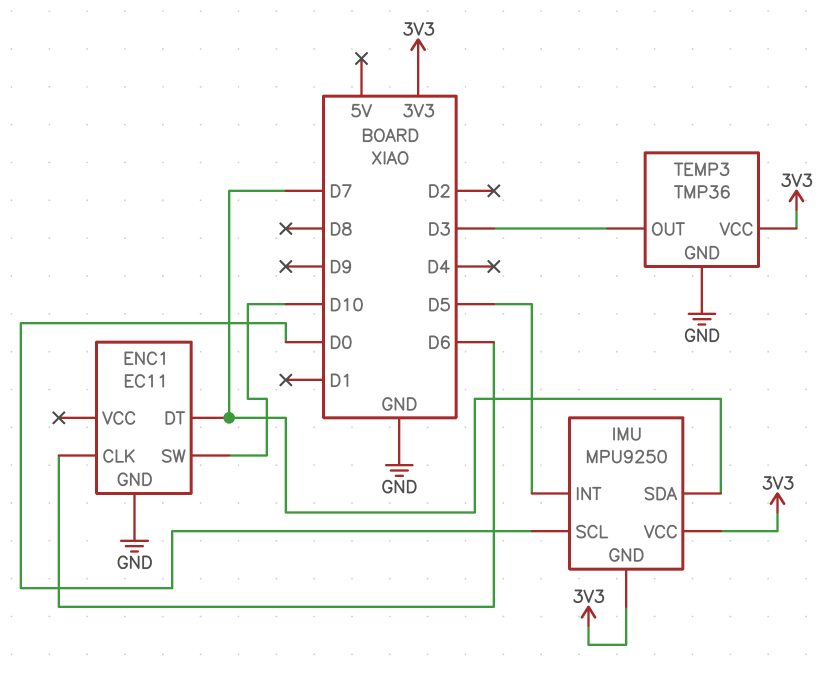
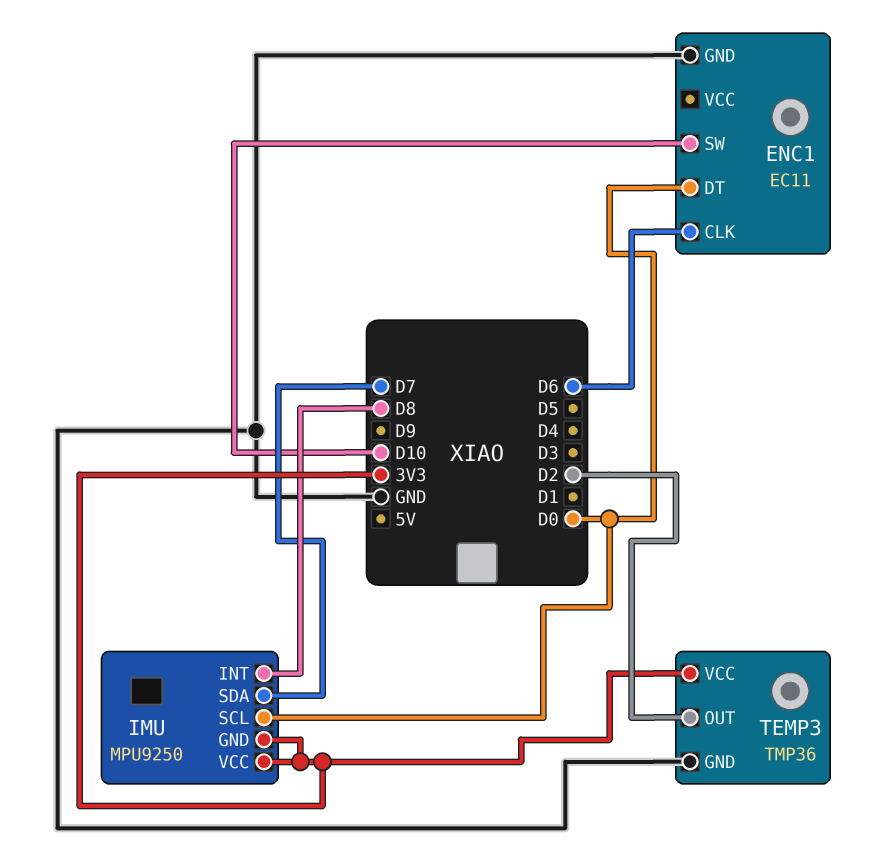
ENC1 pin DT: D7 -> D0
IMU pin INT: D5 -> D8
TEMP3 pin OUT: D3 -> D2

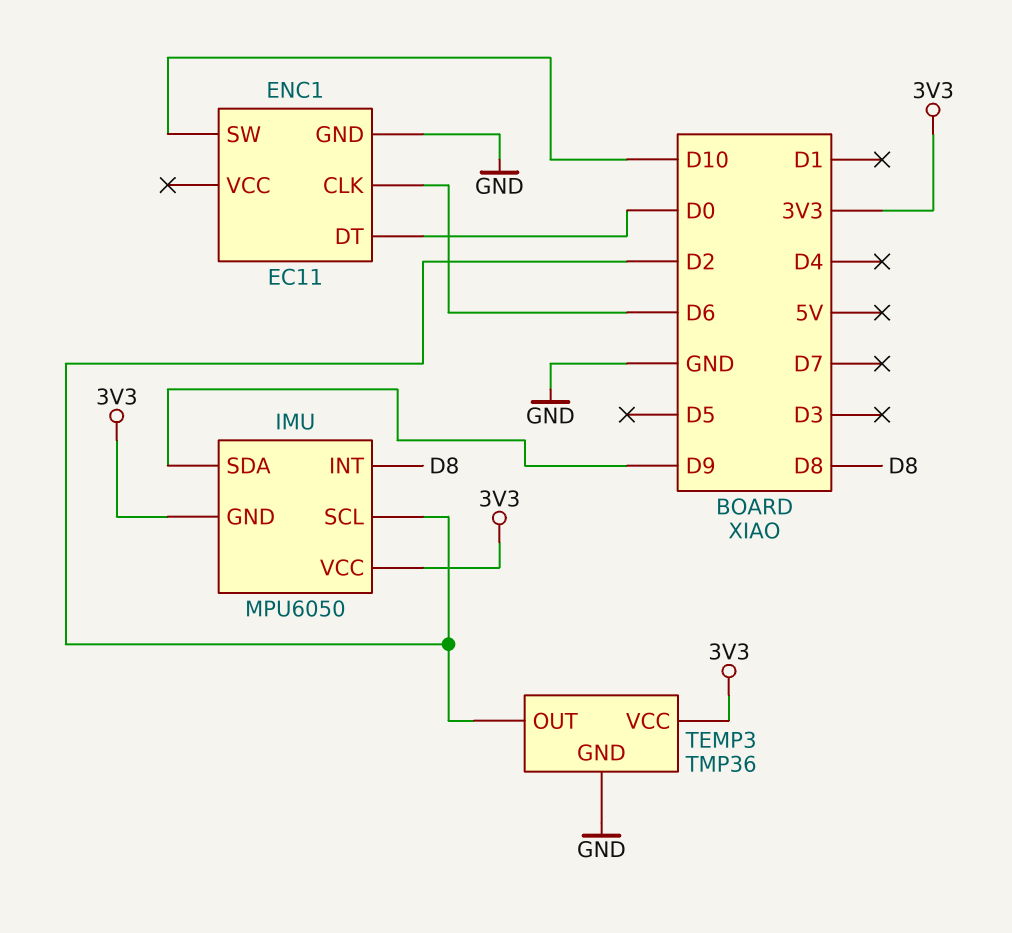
IMU: MPU9250 -> MPU6050
IMU pin SCL: D0 -> D2
IMU pin SDA: D7 -> D9

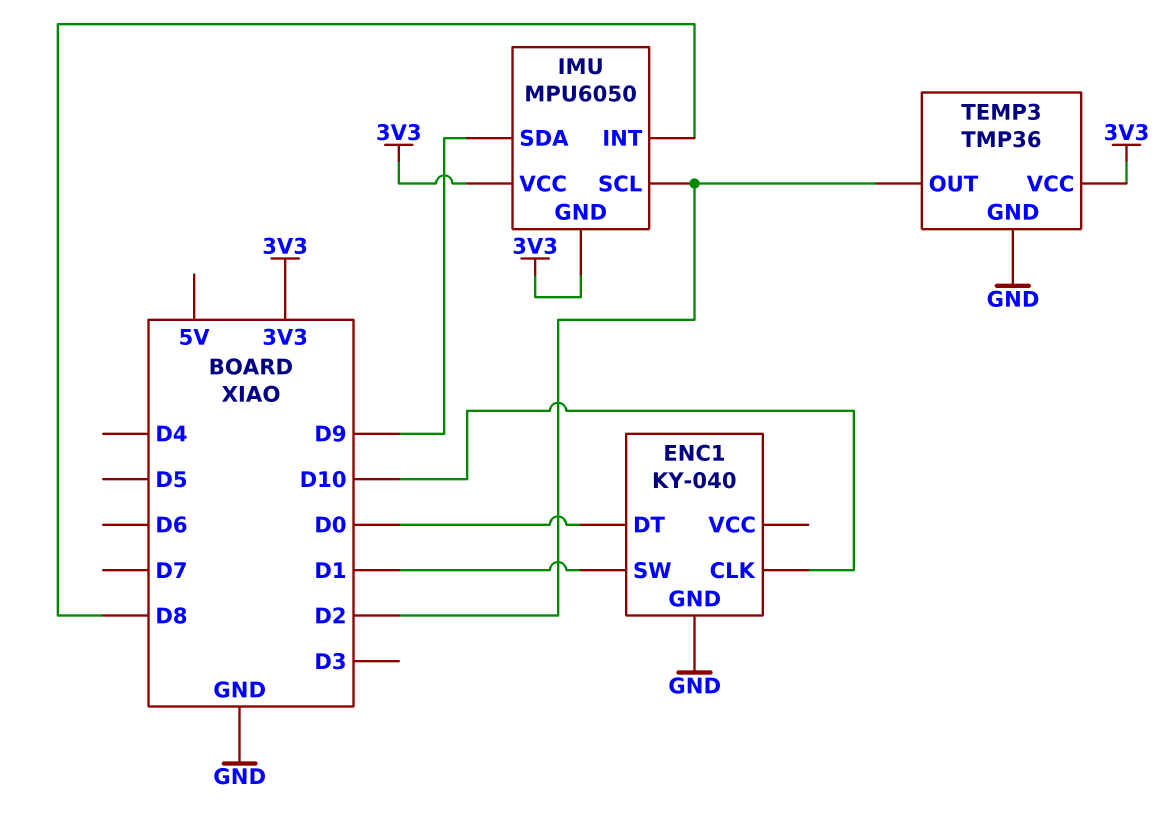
ENC1: EC11 -> KY-040
ENC1 pin CLK: D6 -> D10
ENC1 pin SW: D10 -> D1

